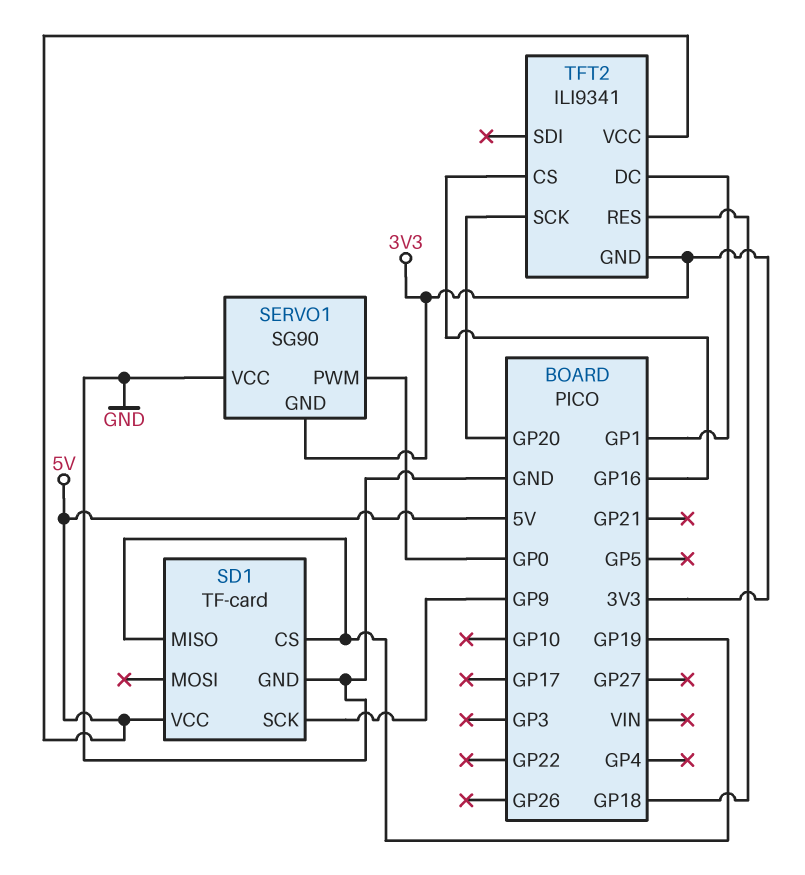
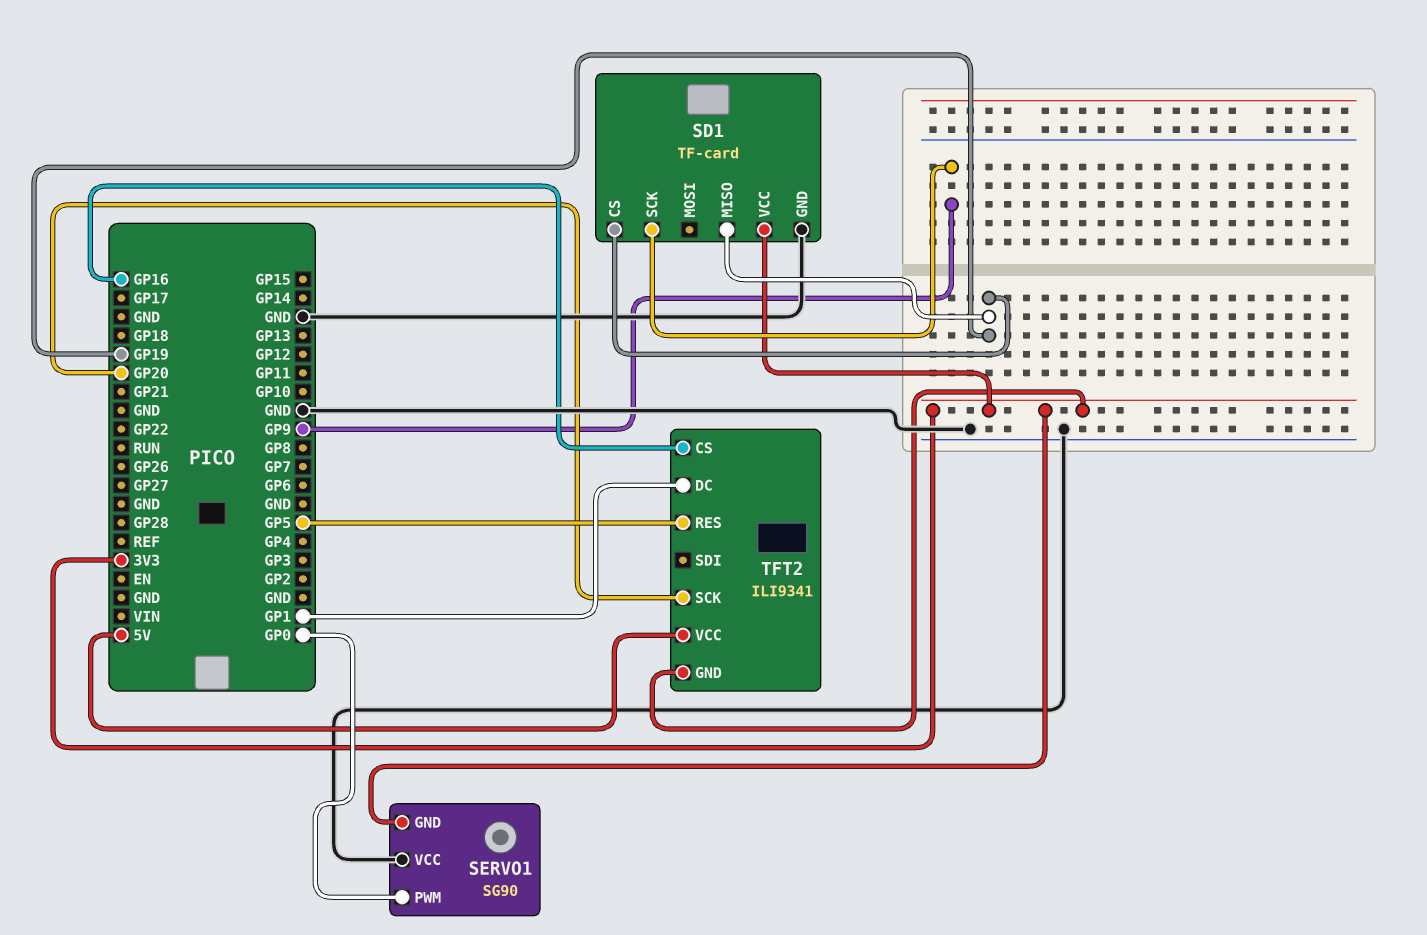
SD1 pin VCC: 5V -> 3V3
TFT2 pin RES: GP18 -> GP5

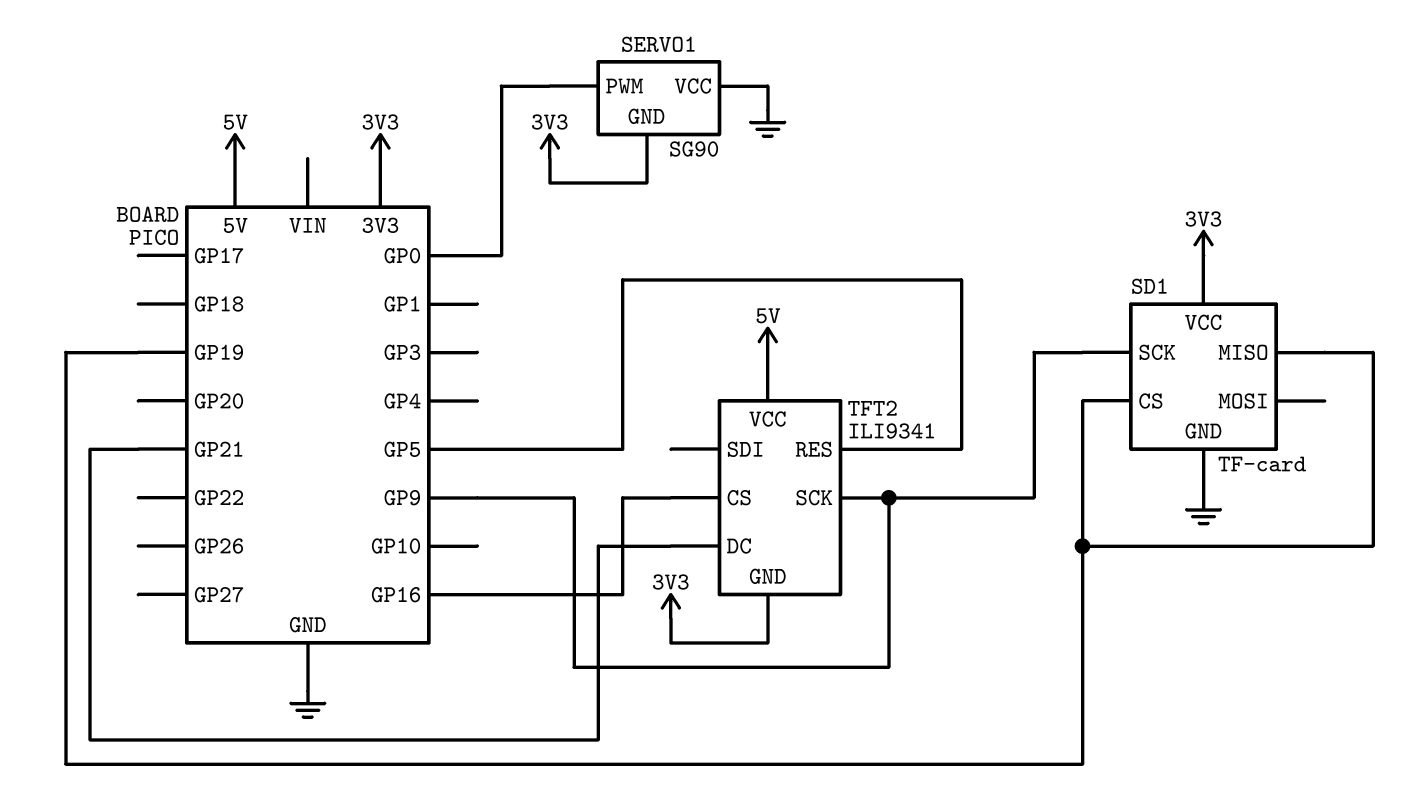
TFT2 pin DC: GP1 -> GP21
TFT2 pin SCK: GP20 -> GP9

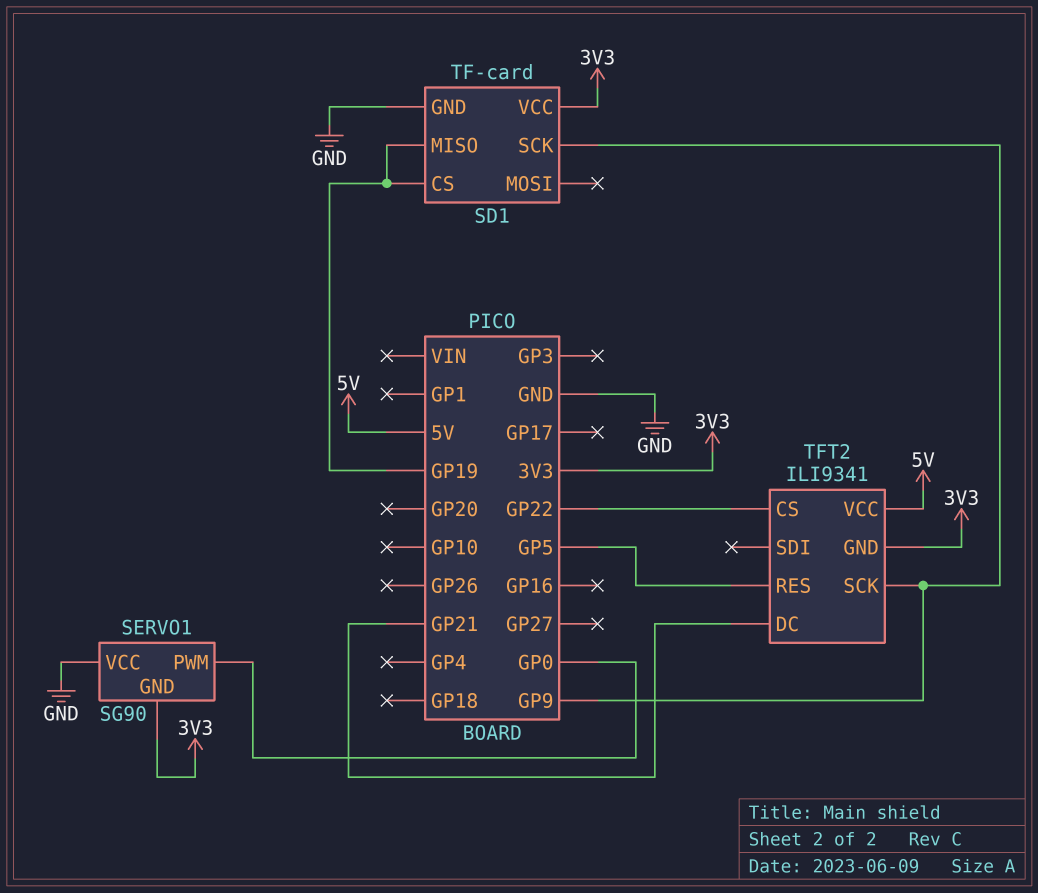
TFT2 pin CS: GP16 -> GP22

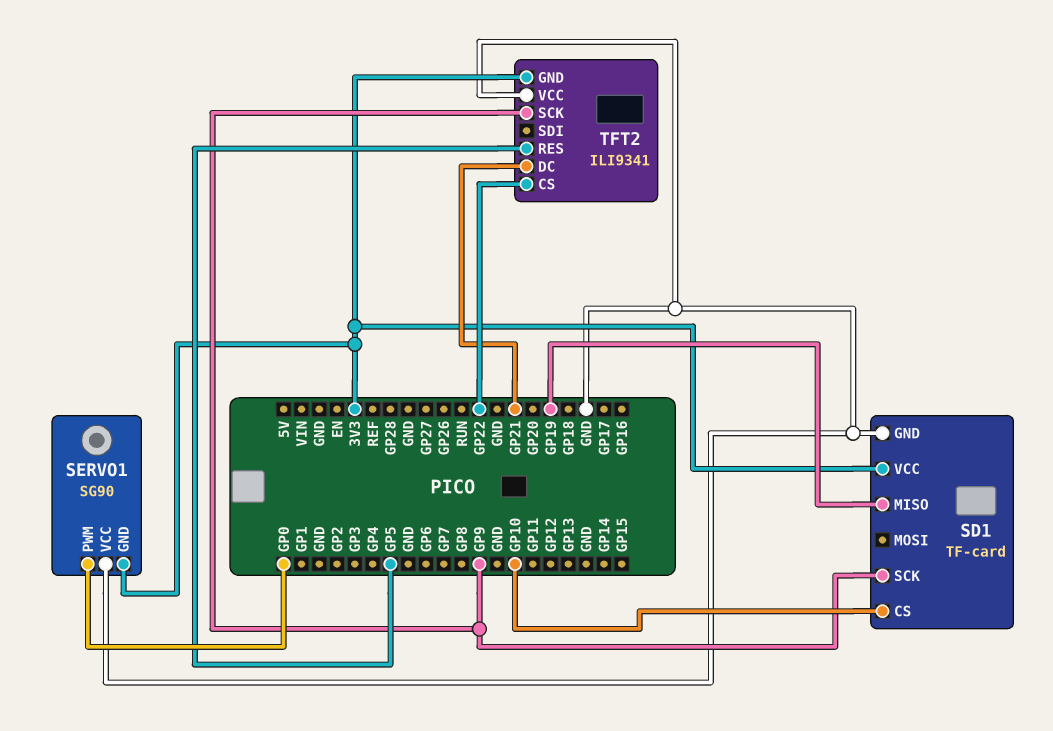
SD1 pin CS: GP19 -> GP10
TFT2 pin VCC: 5V -> GND

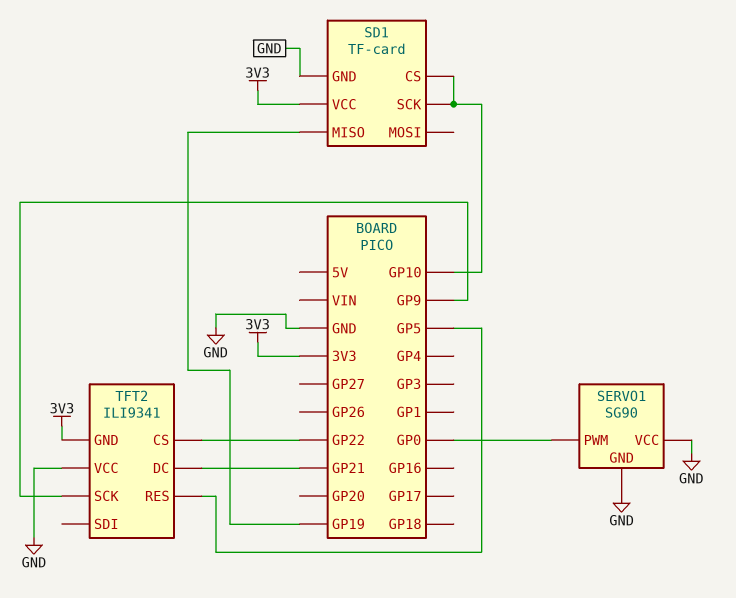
SD1 pin SCK: GP9 -> GP10
SERVO1 pin GND: 3V3 -> GND

